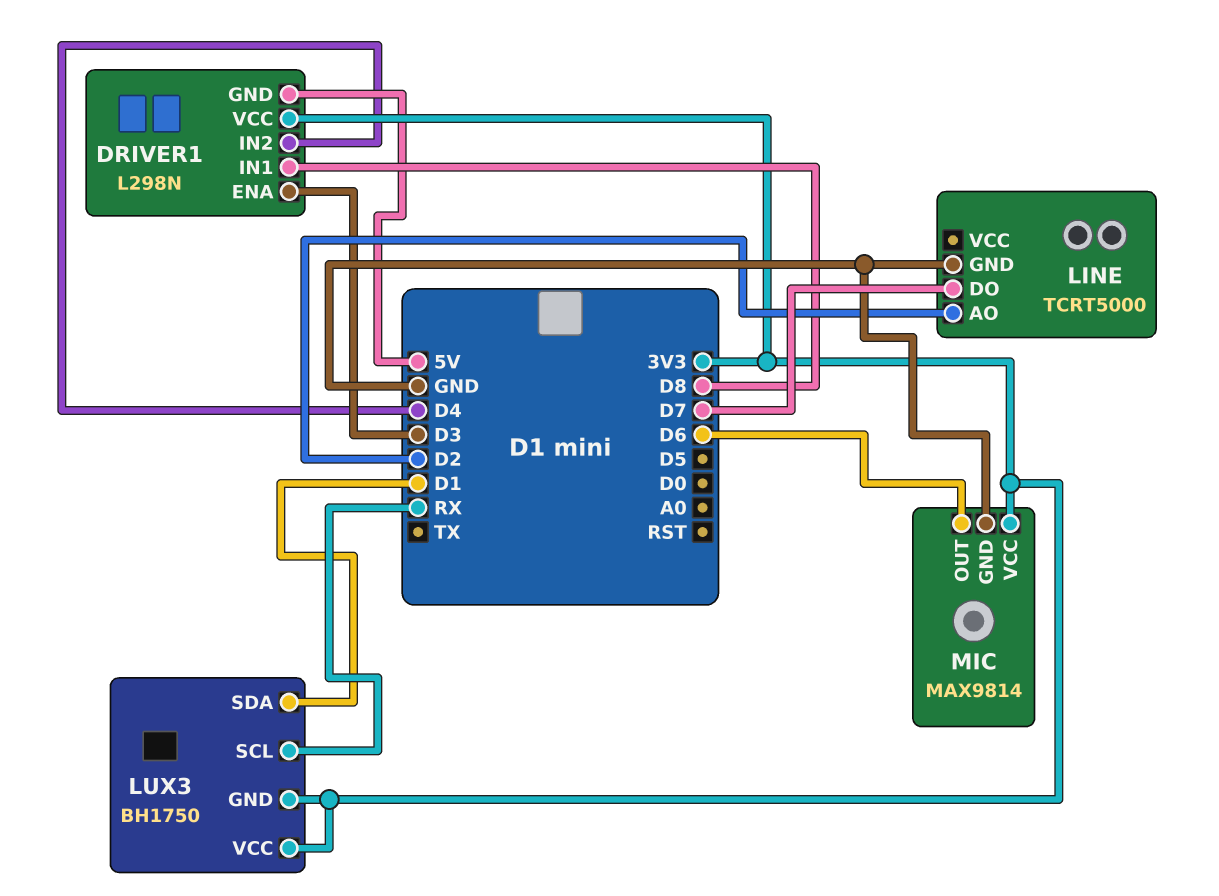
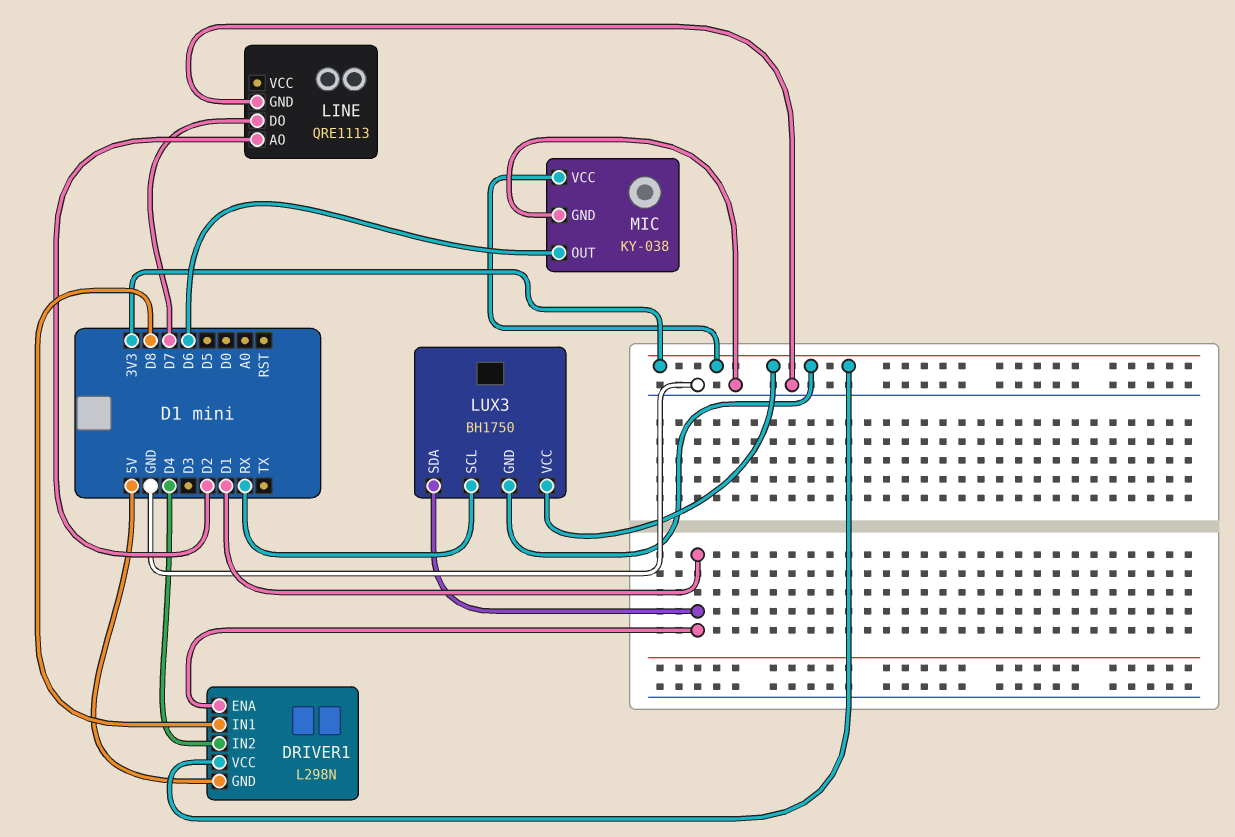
DRIVER1 pin ENA: D3 -> D1
LINE: TCRT5000 -> QRE1113
MIC: MAX9814 -> KY-038

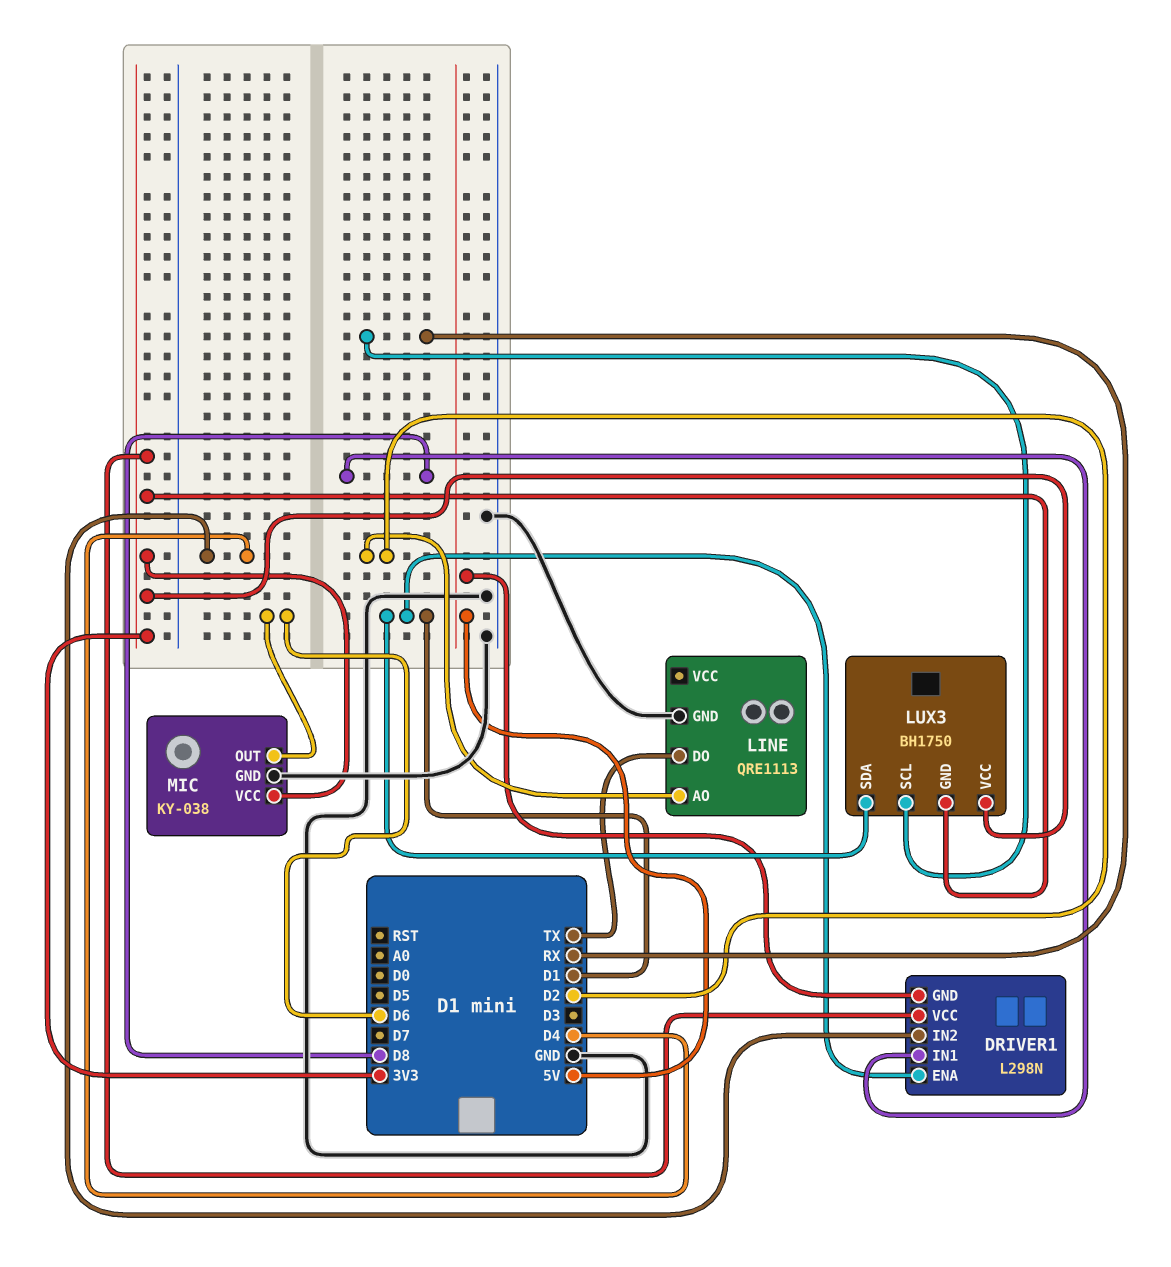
LINE pin DO: D7 -> TX

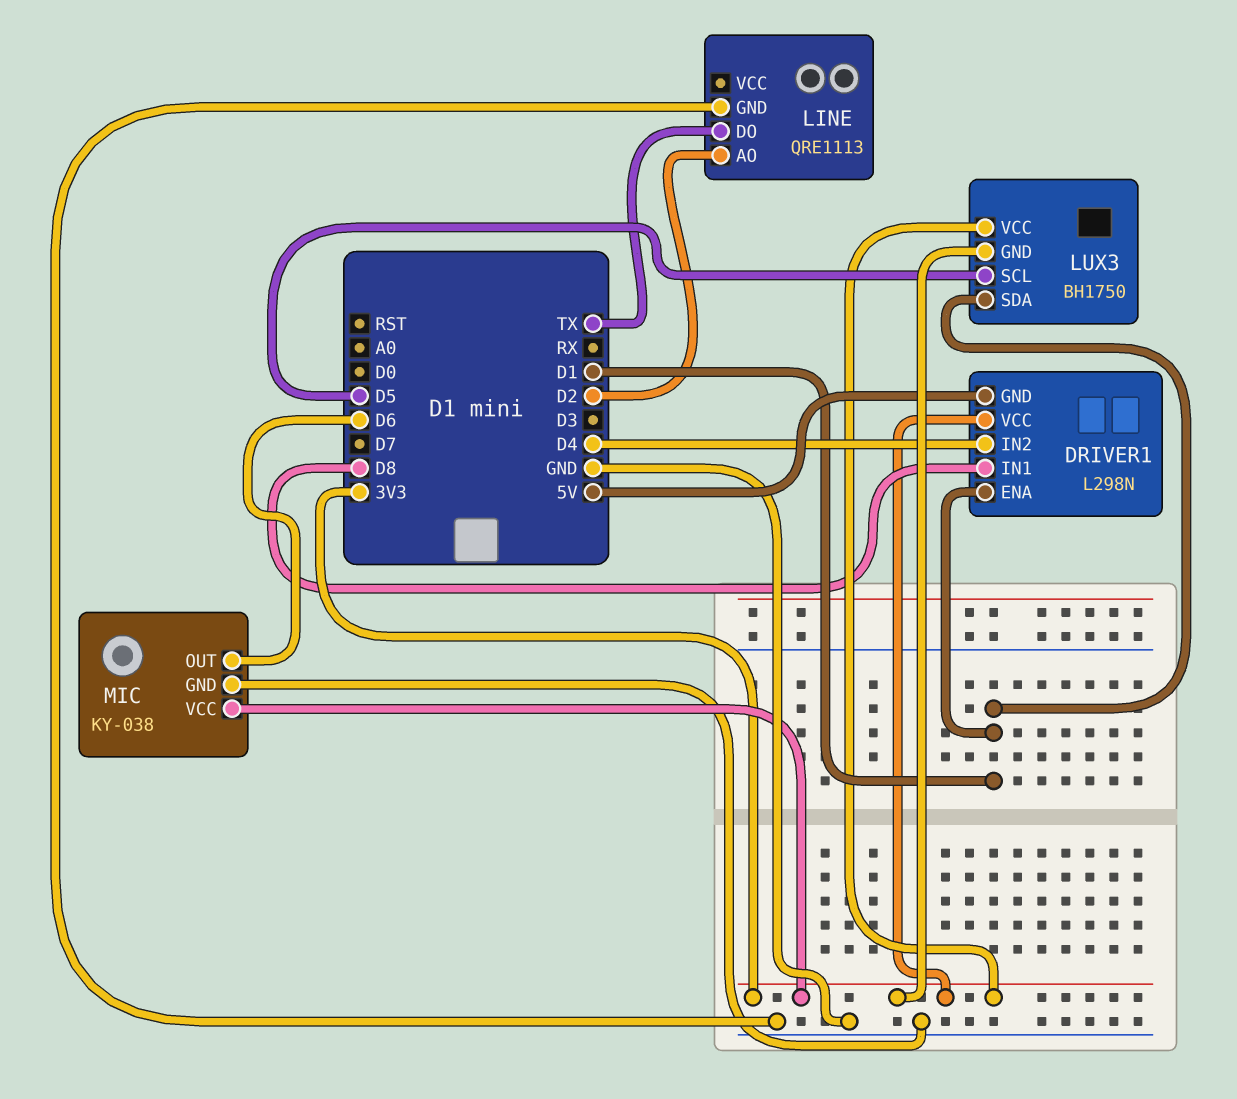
LUX3 pin SCL: RX -> D5

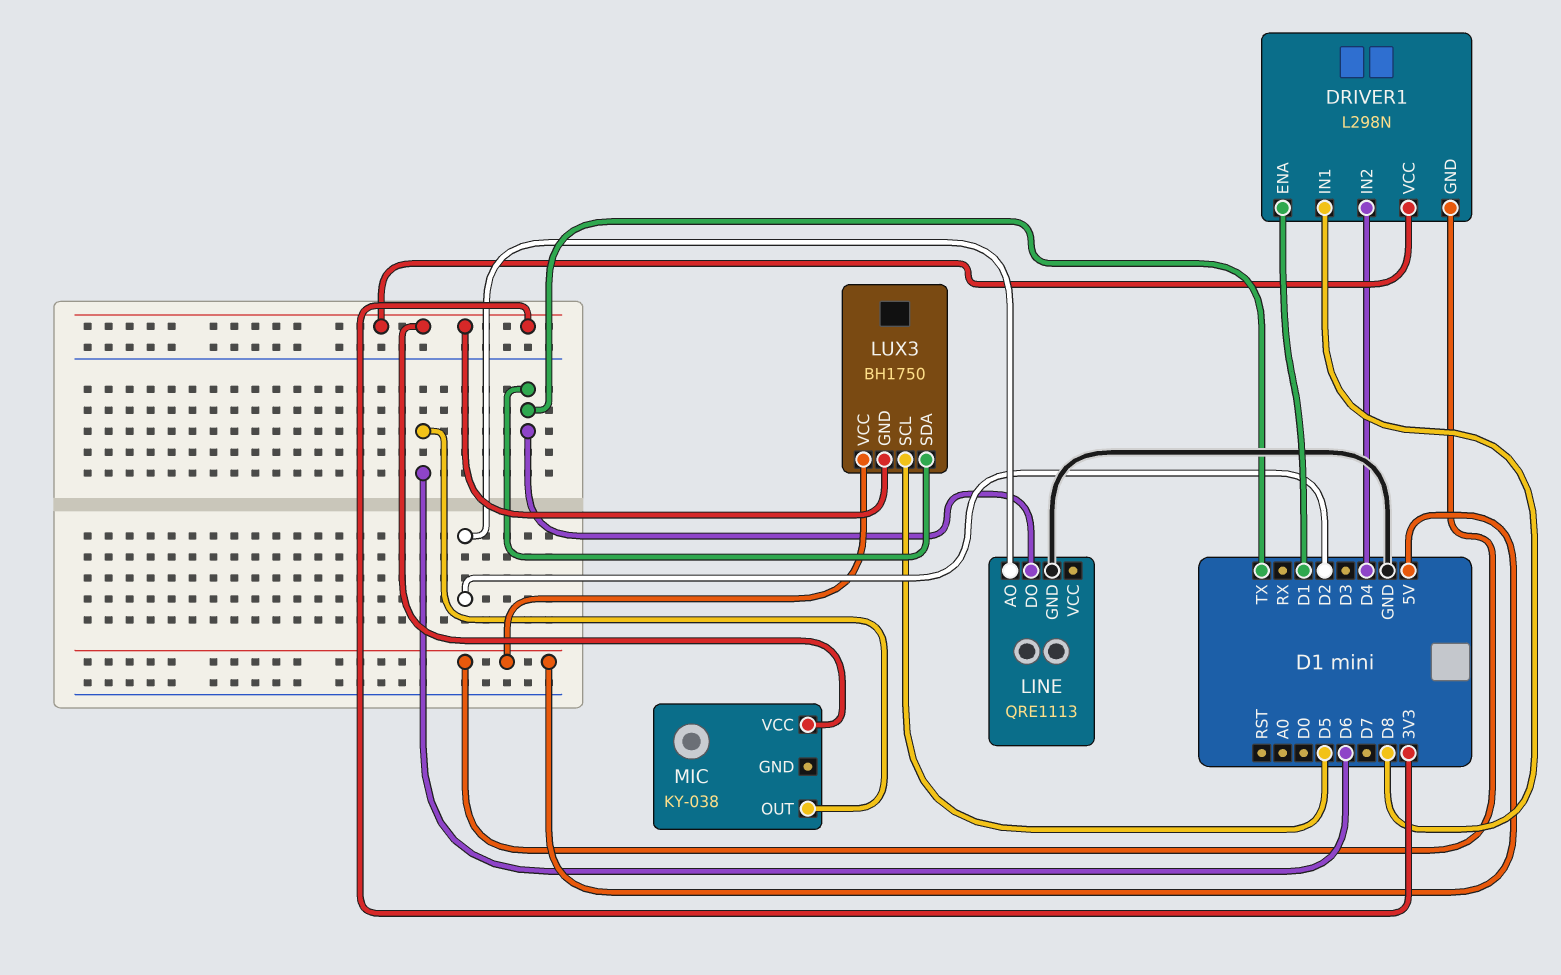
LUX3 pin SDA: D1 -> TX
LUX3 pin VCC: 3V3 -> 5V
MIC pin GND: GND -> none

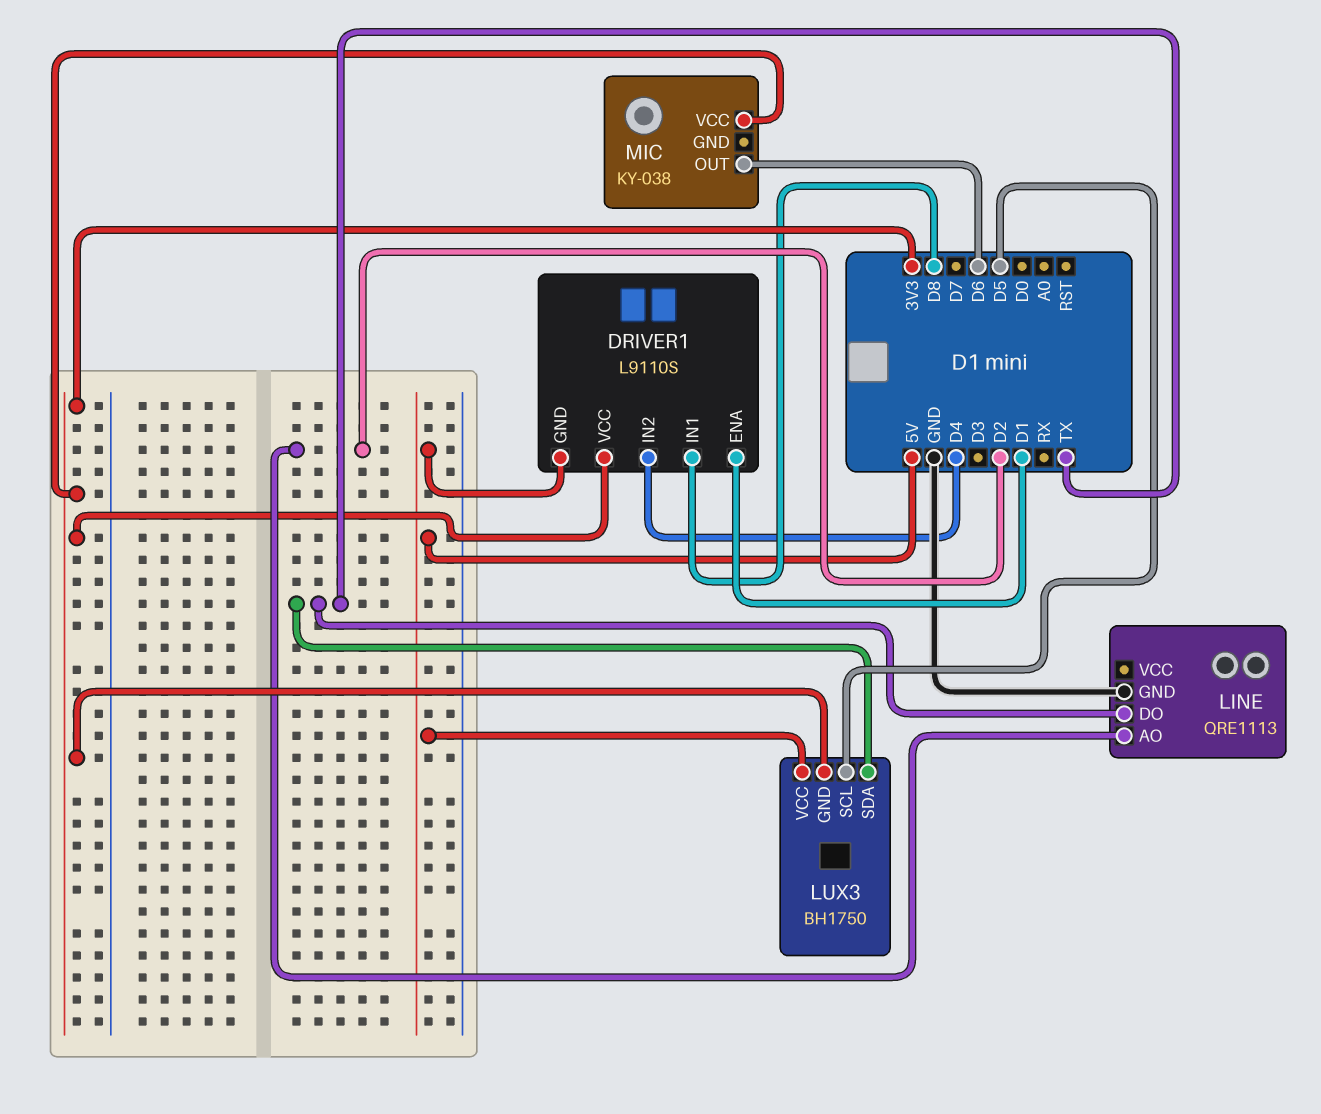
DRIVER1: L298N -> L9110S

